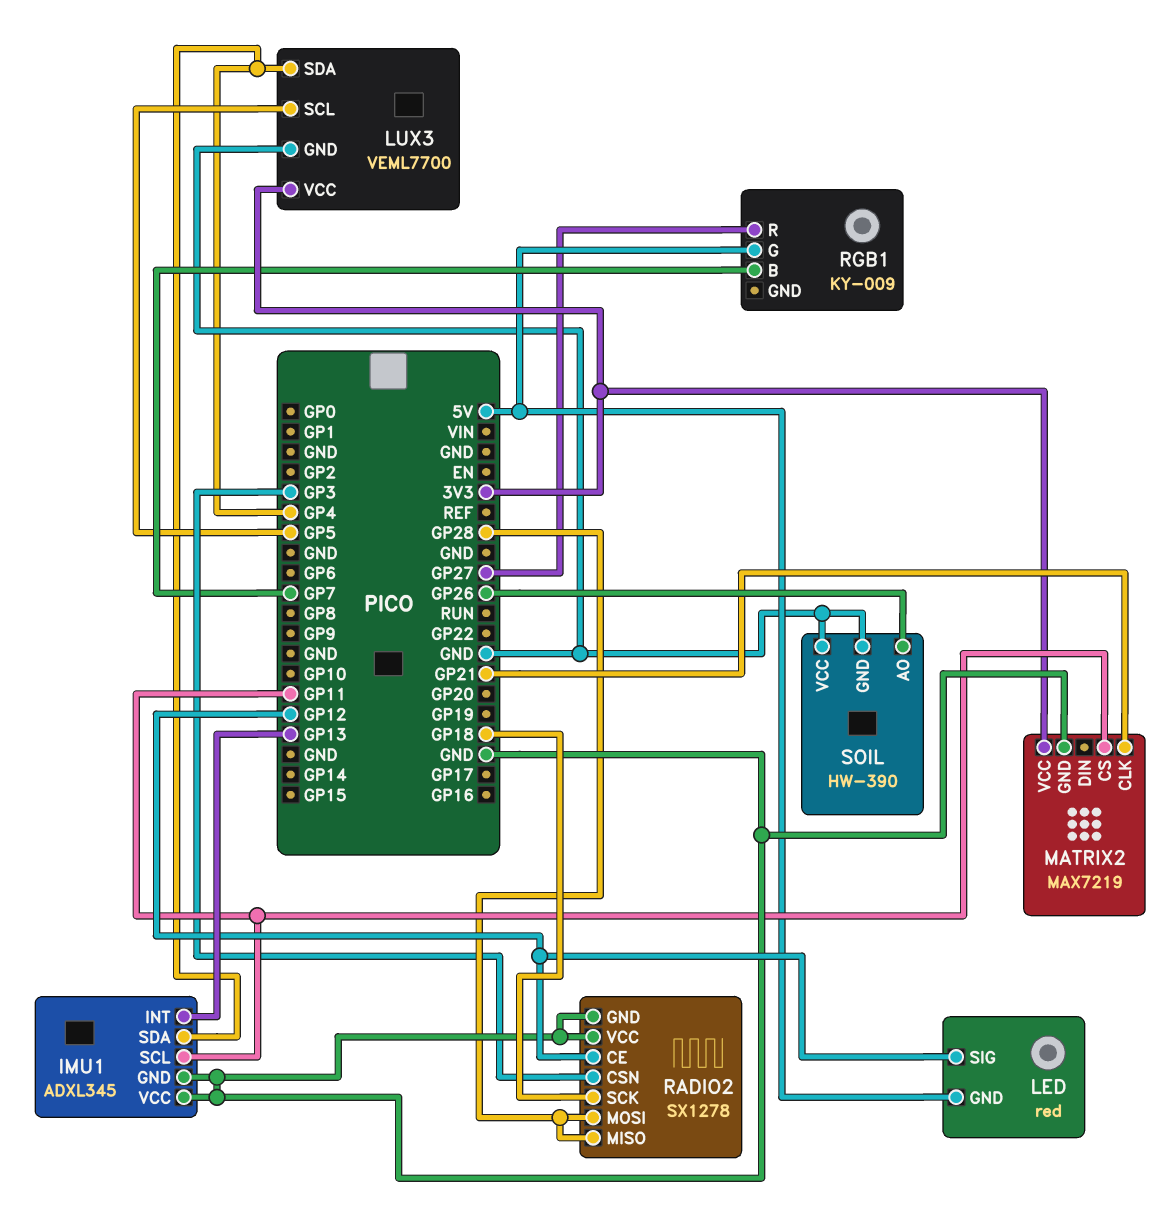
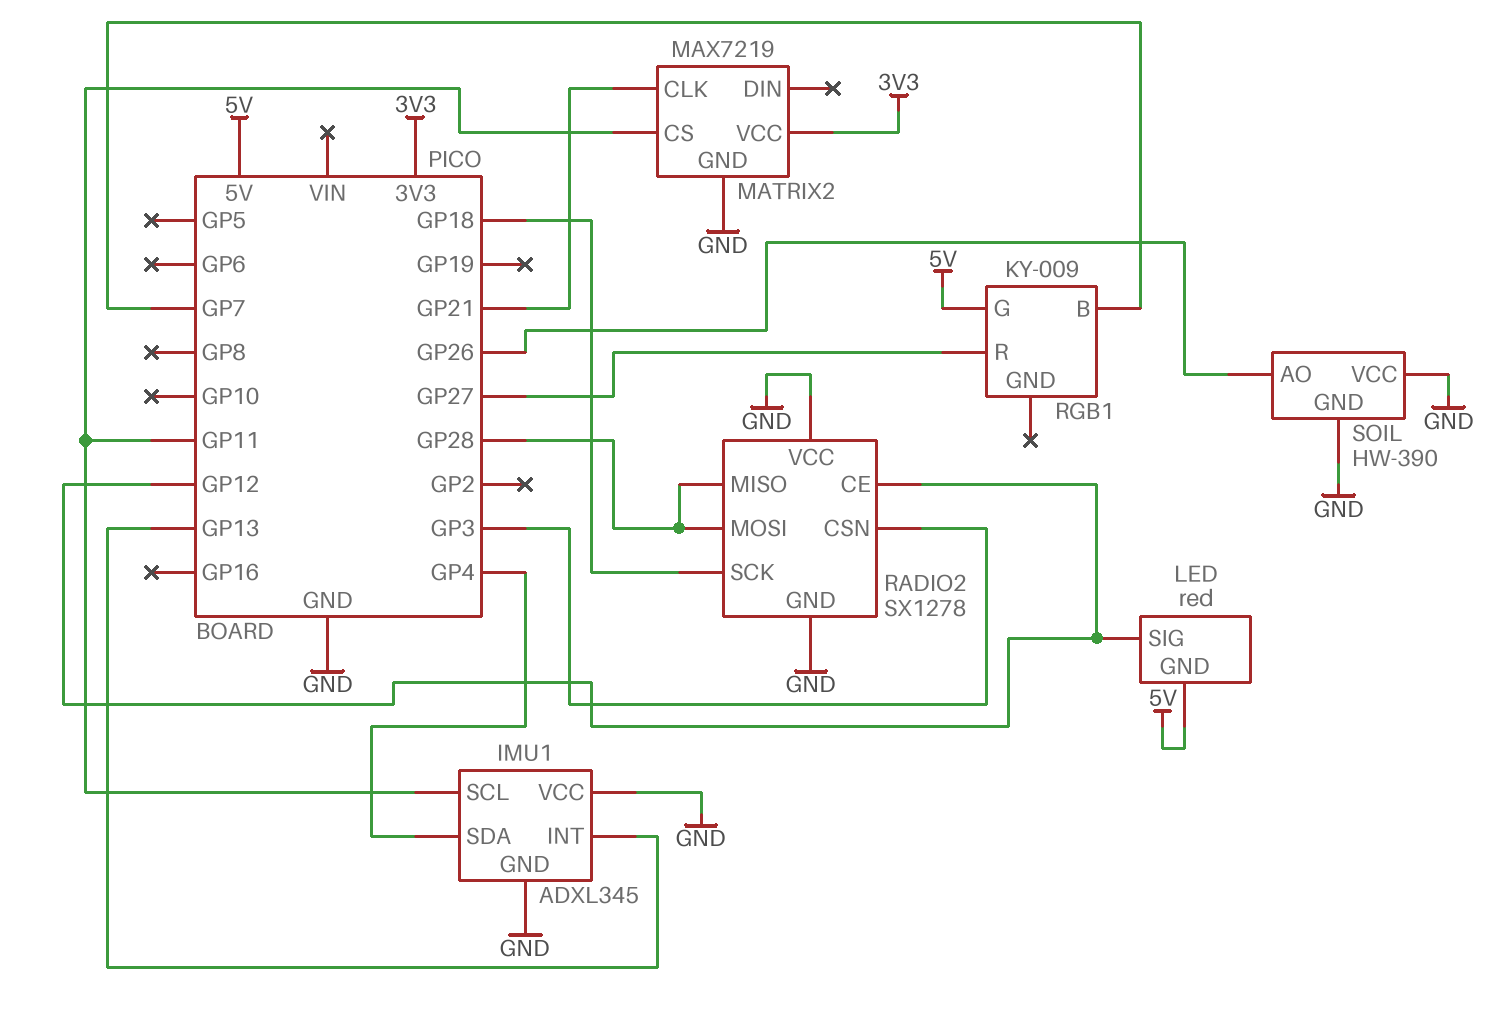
LUX3: VEML7700 -> none
LUX3 pin GND: GND -> none
LUX3 pin SCL: GP5 -> none
LUX3 pin SDA: GP4 -> none
LUX3 pin VCC: 3V3 -> none

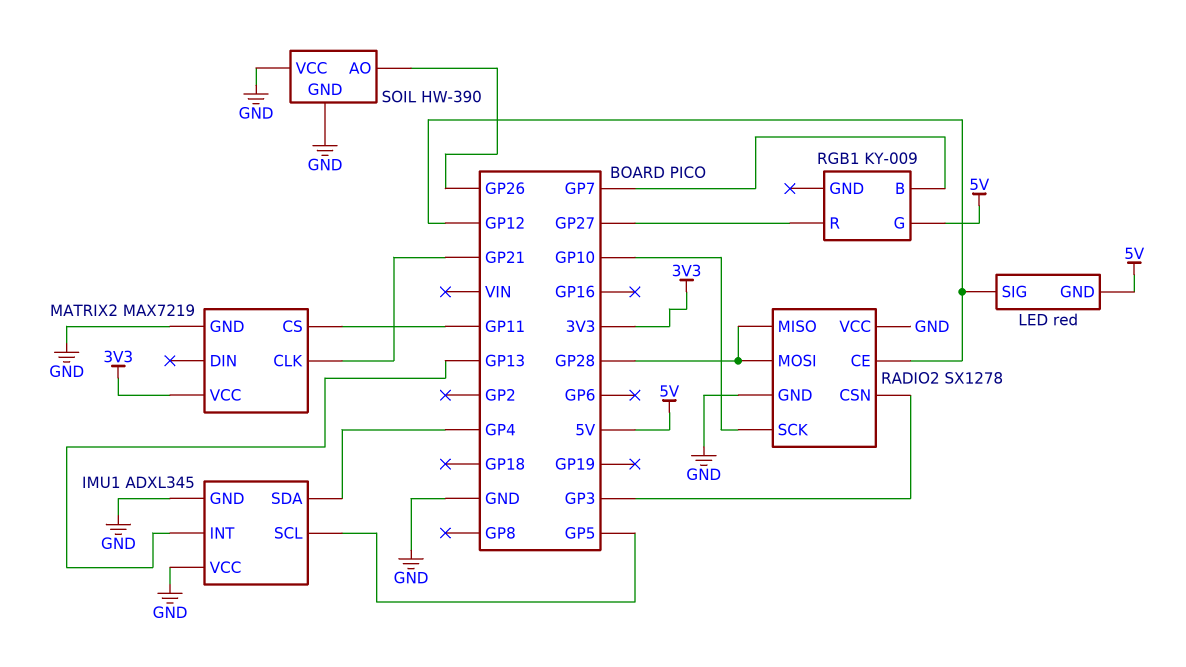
IMU1 pin SCL: GP11 -> GP5
RADIO2 pin SCK: GP18 -> GP10

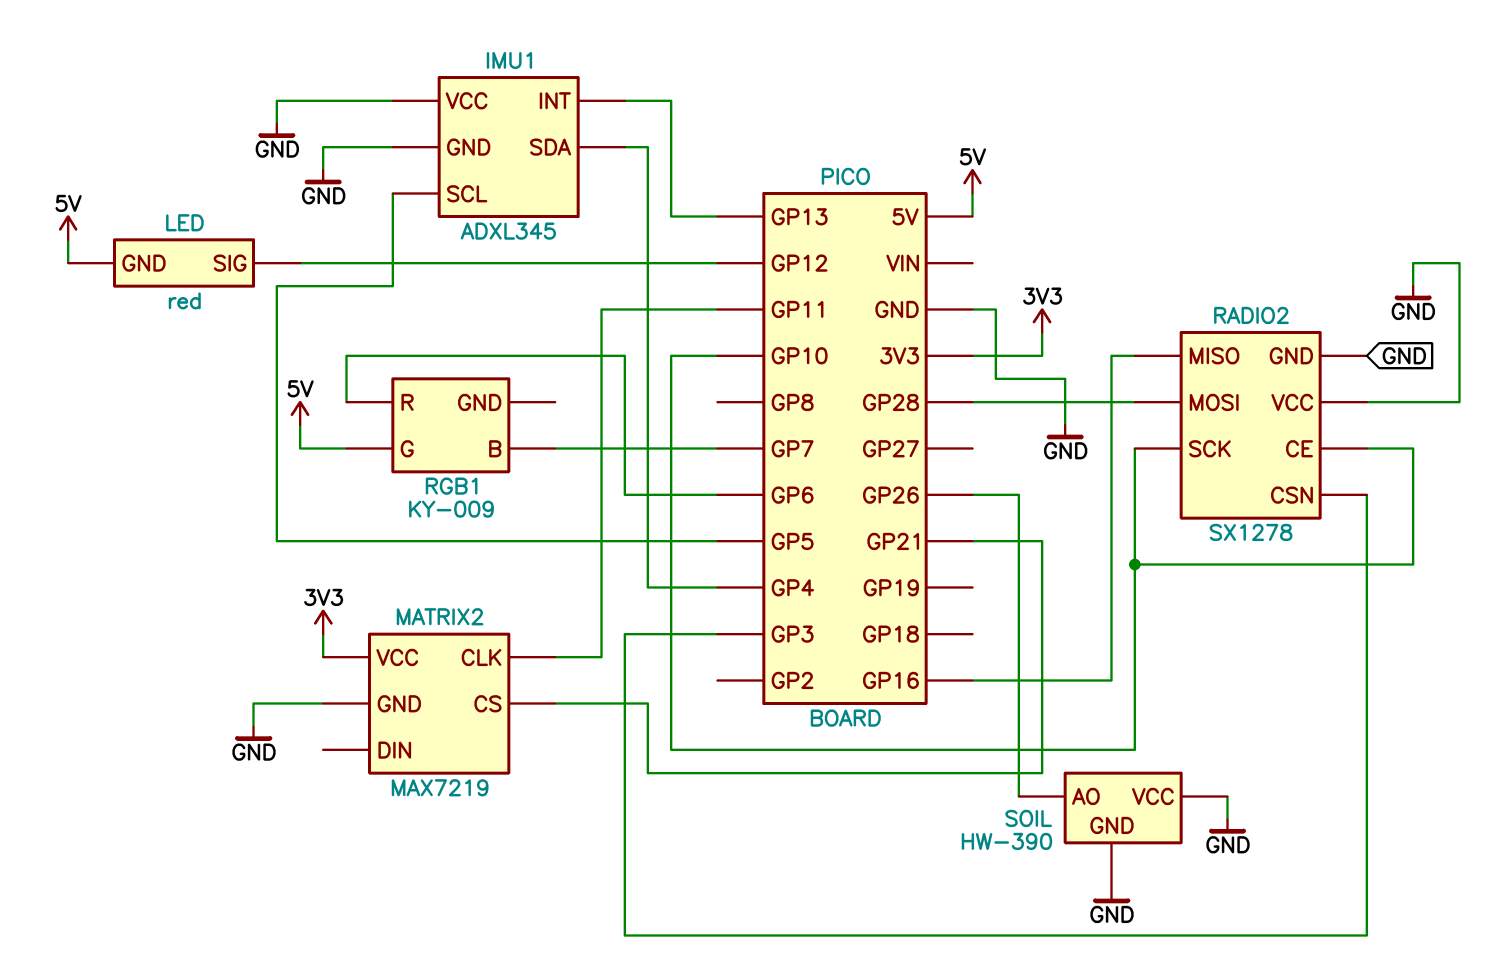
MATRIX2 pin CLK: GP21 -> GP11
MATRIX2 pin CS: GP11 -> GP21
RADIO2 pin CE: GP12 -> GP10
RADIO2 pin MISO: GP28 -> GP16
RGB1 pin R: GP27 -> GP6

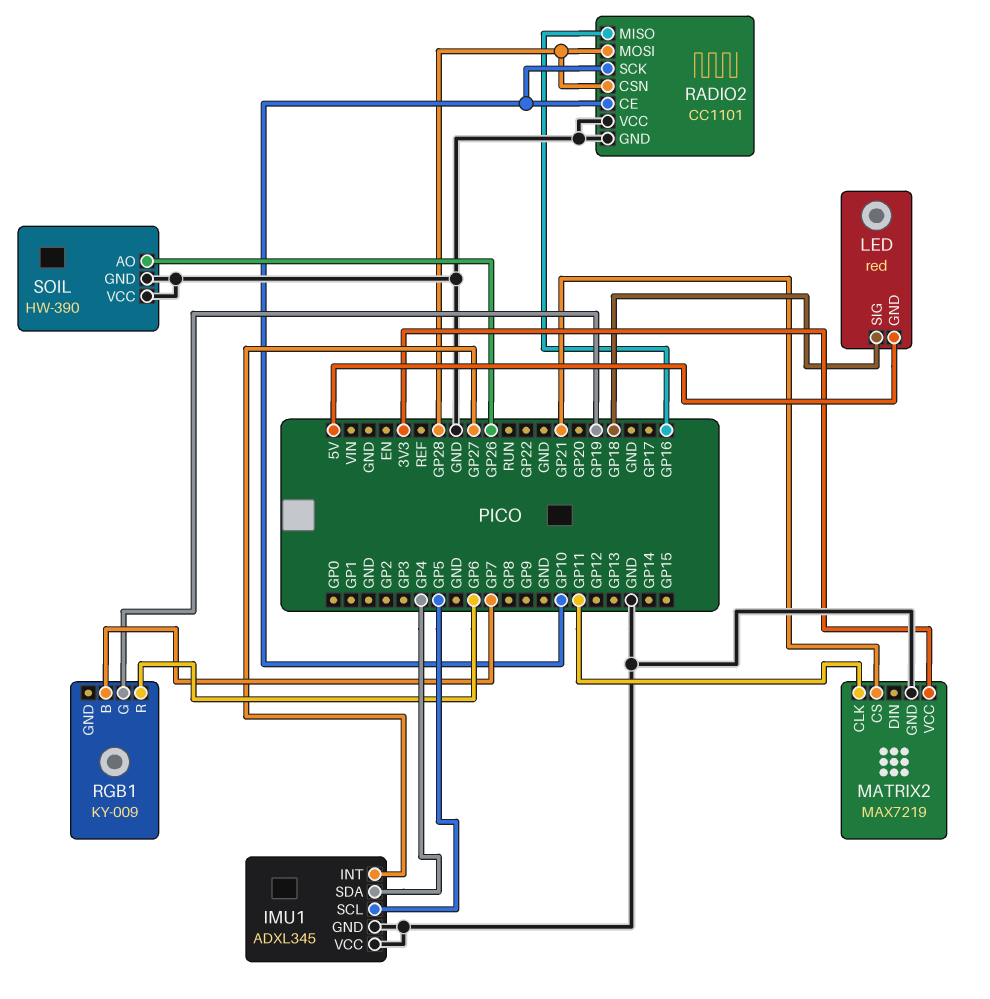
IMU1 pin INT: GP13 -> GP27
LED pin SIG: GP12 -> GP18
RADIO2: SX1278 -> CC1101
RADIO2 pin CSN: GP3 -> GP28
RGB1 pin G: 5V -> GP19

